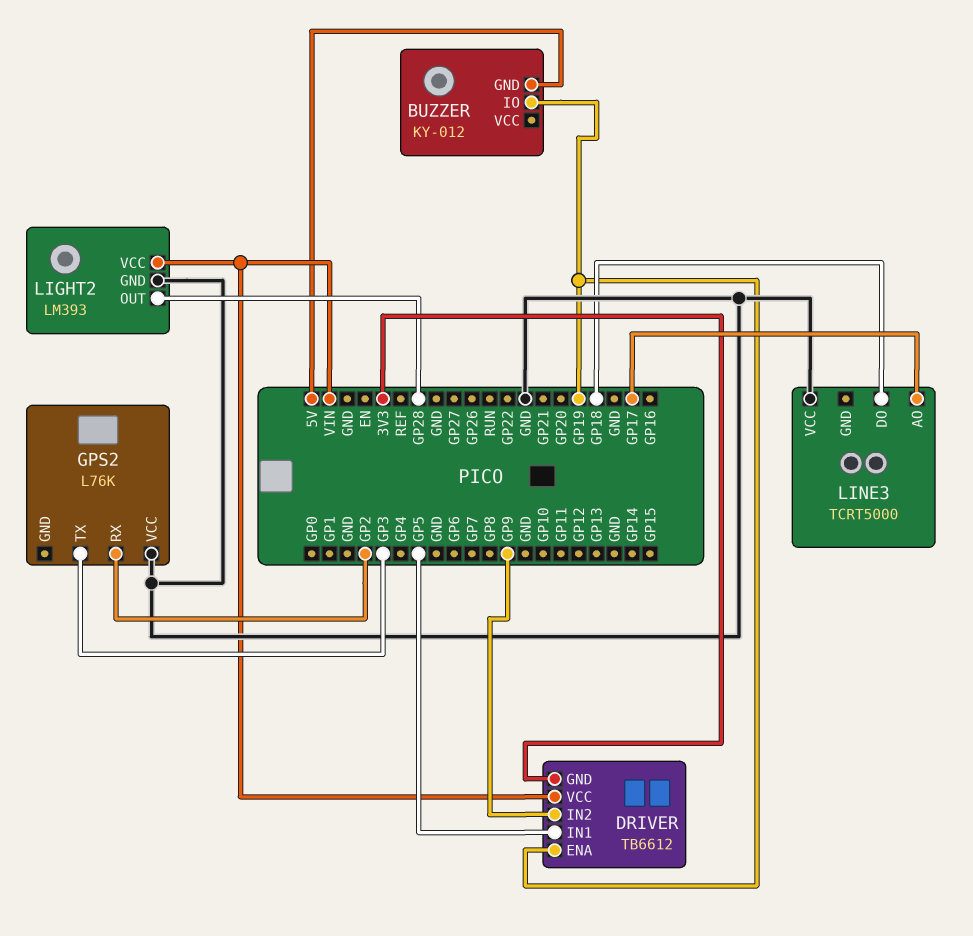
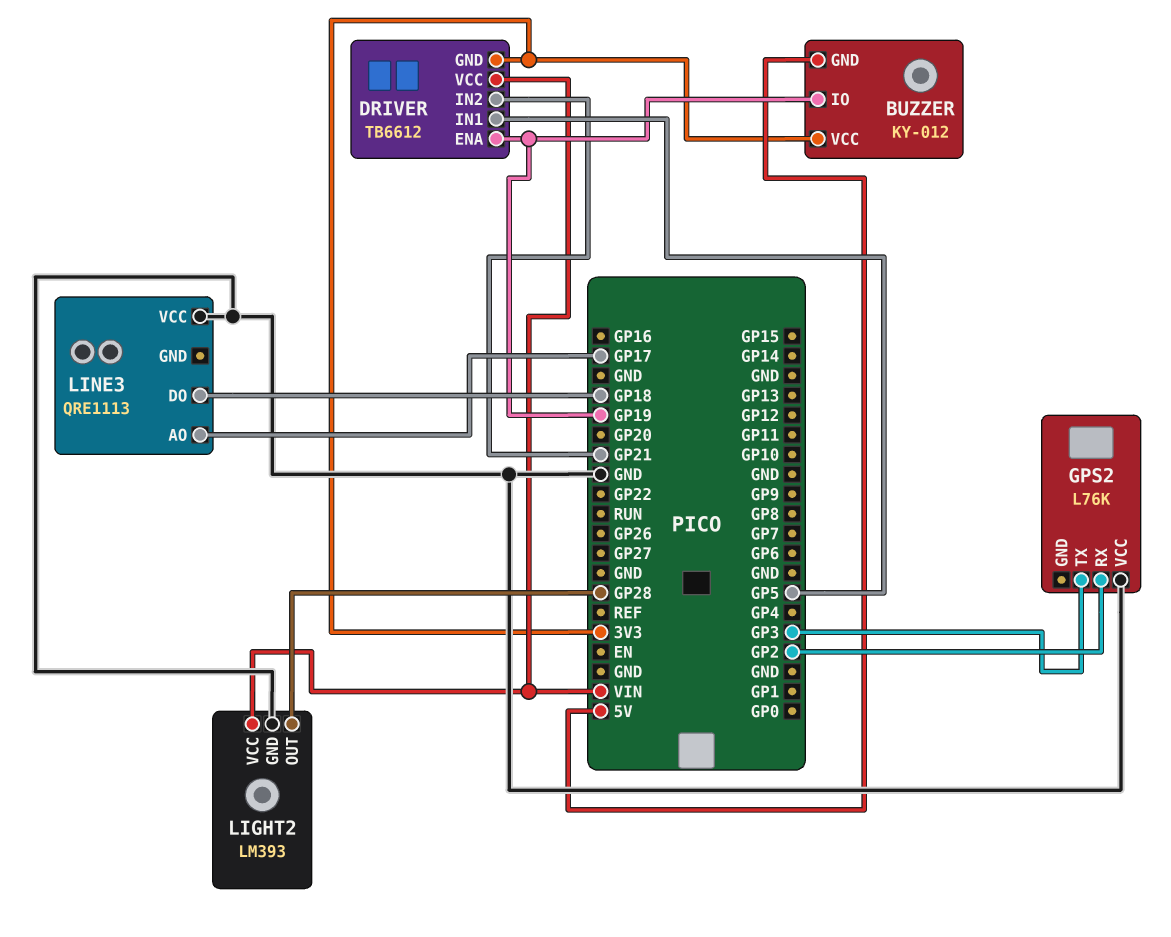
BUZZER pin VCC: none -> 3V3
DRIVER pin IN2: GP9 -> GP21
LINE3: TCRT5000 -> QRE1113

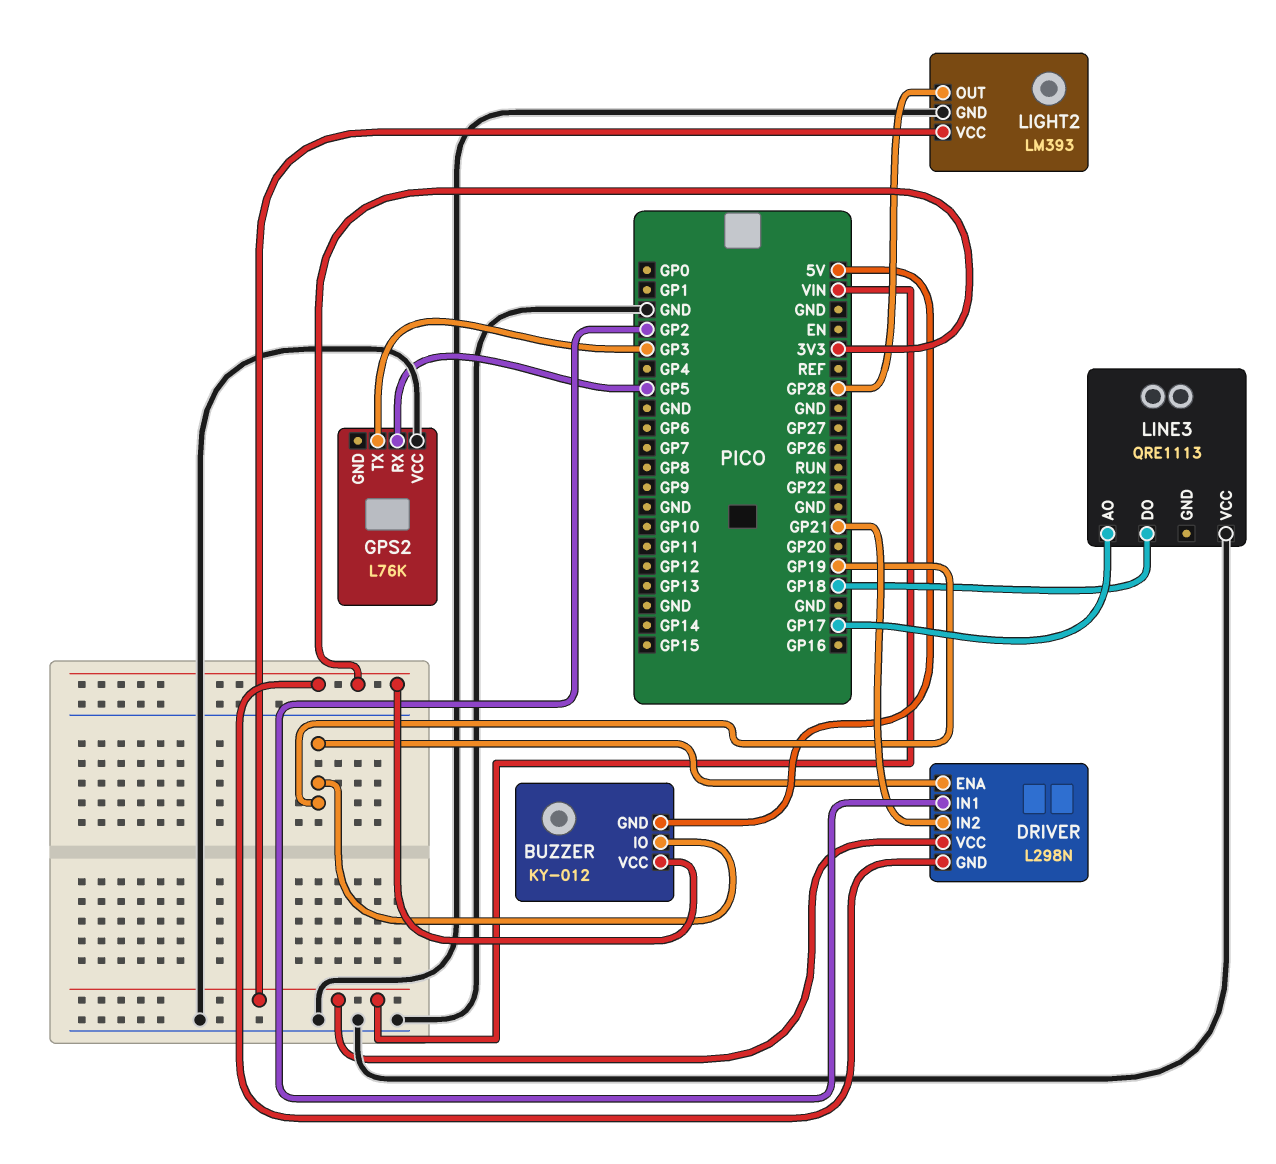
DRIVER: TB6612 -> L298N
DRIVER pin IN1: GP5 -> GP2
GPS2 pin RX: GP2 -> GP5

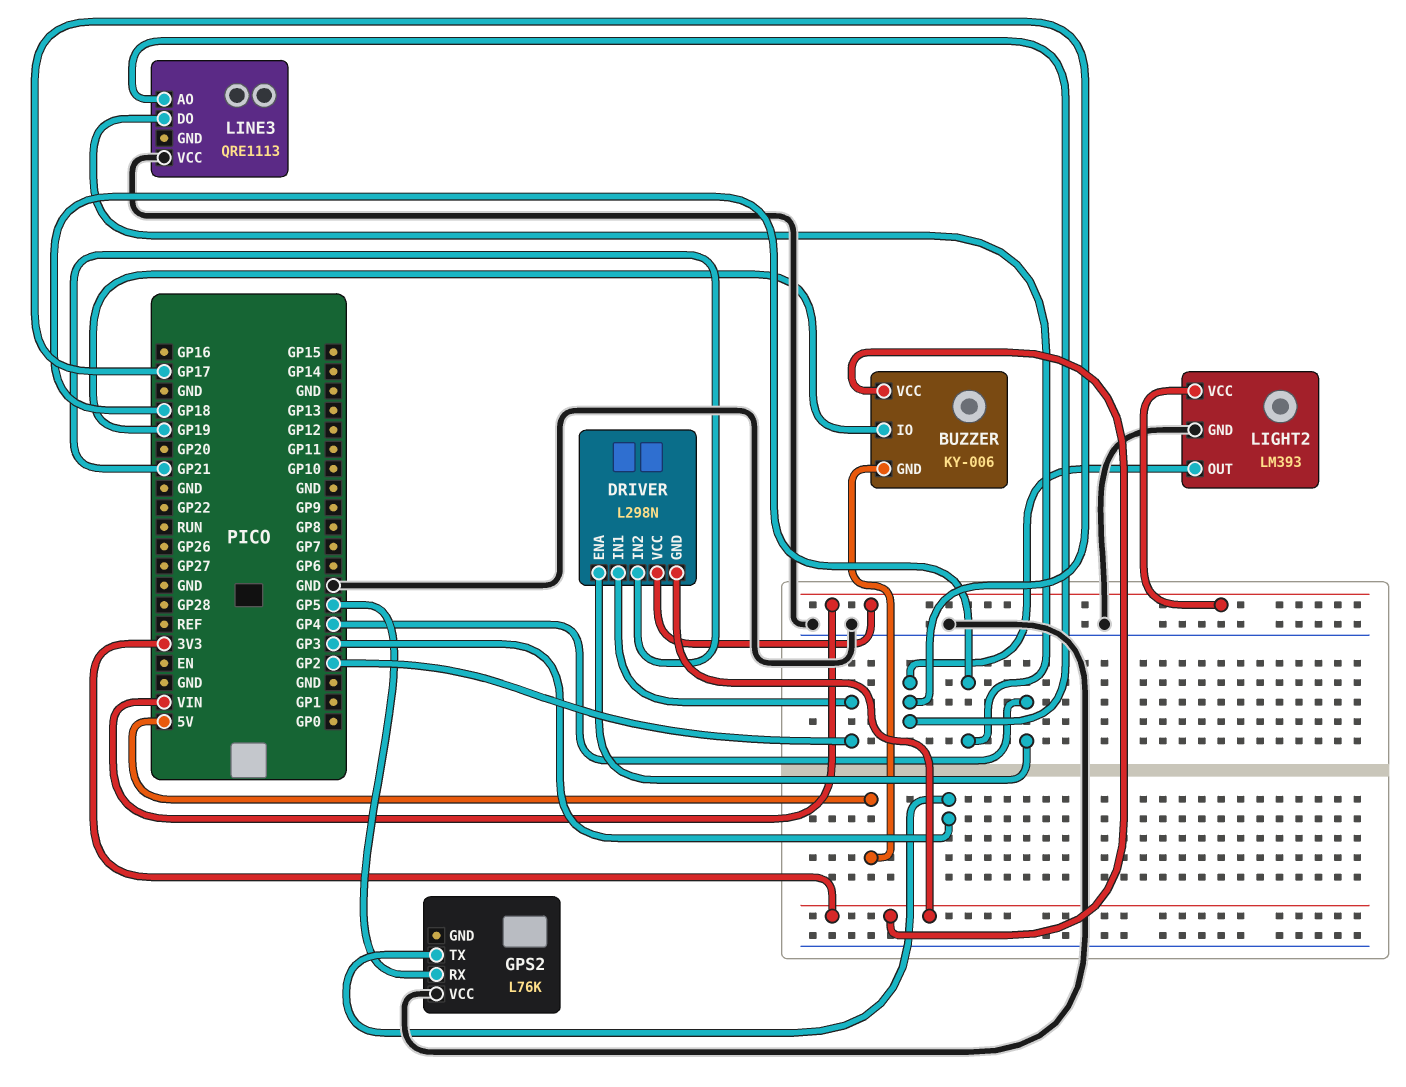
BUZZER: KY-012 -> KY-006
DRIVER pin ENA: GP19 -> GP4
LIGHT2 pin OUT: GP28 -> GP17

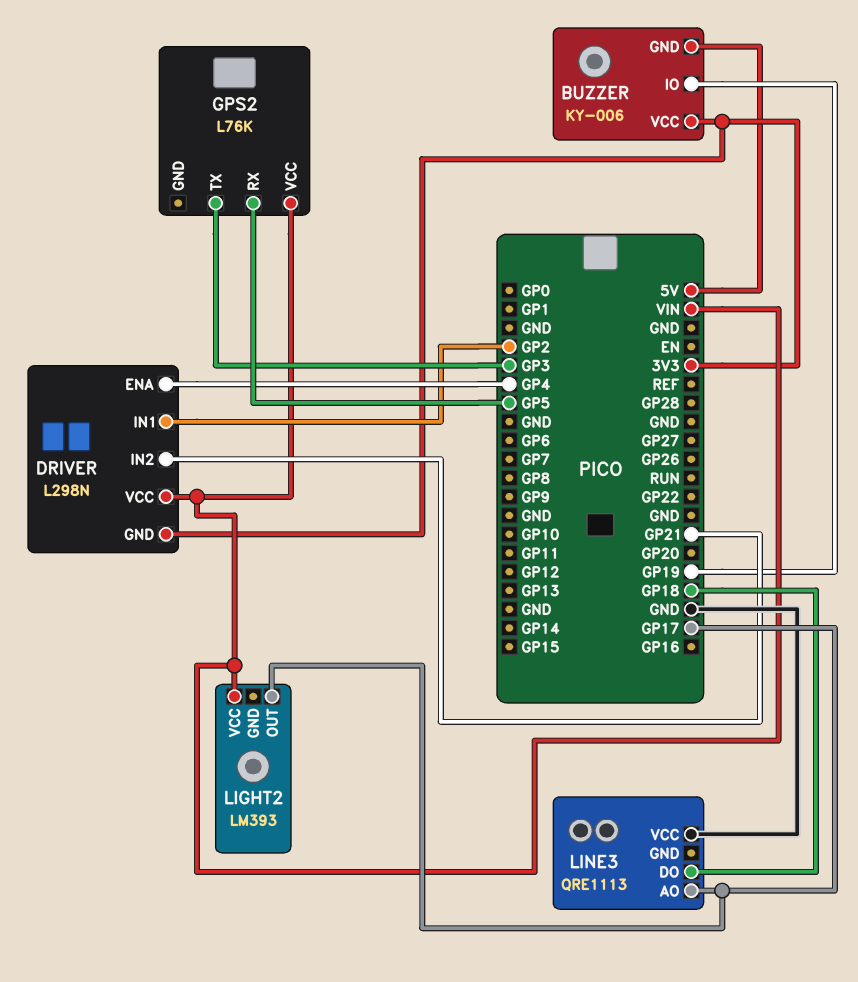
GPS2 pin VCC: GND -> VIN
LIGHT2 pin GND: GND -> none

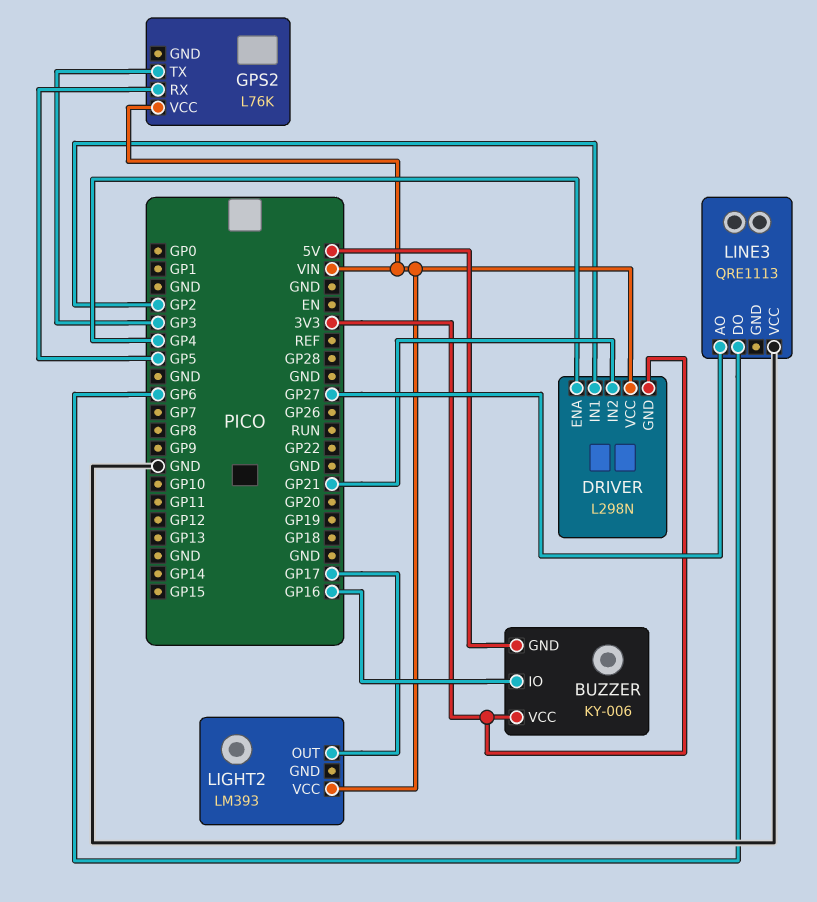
BUZZER pin IO: GP19 -> GP16
LINE3 pin AO: GP17 -> GP27
LINE3 pin DO: GP18 -> GP6

